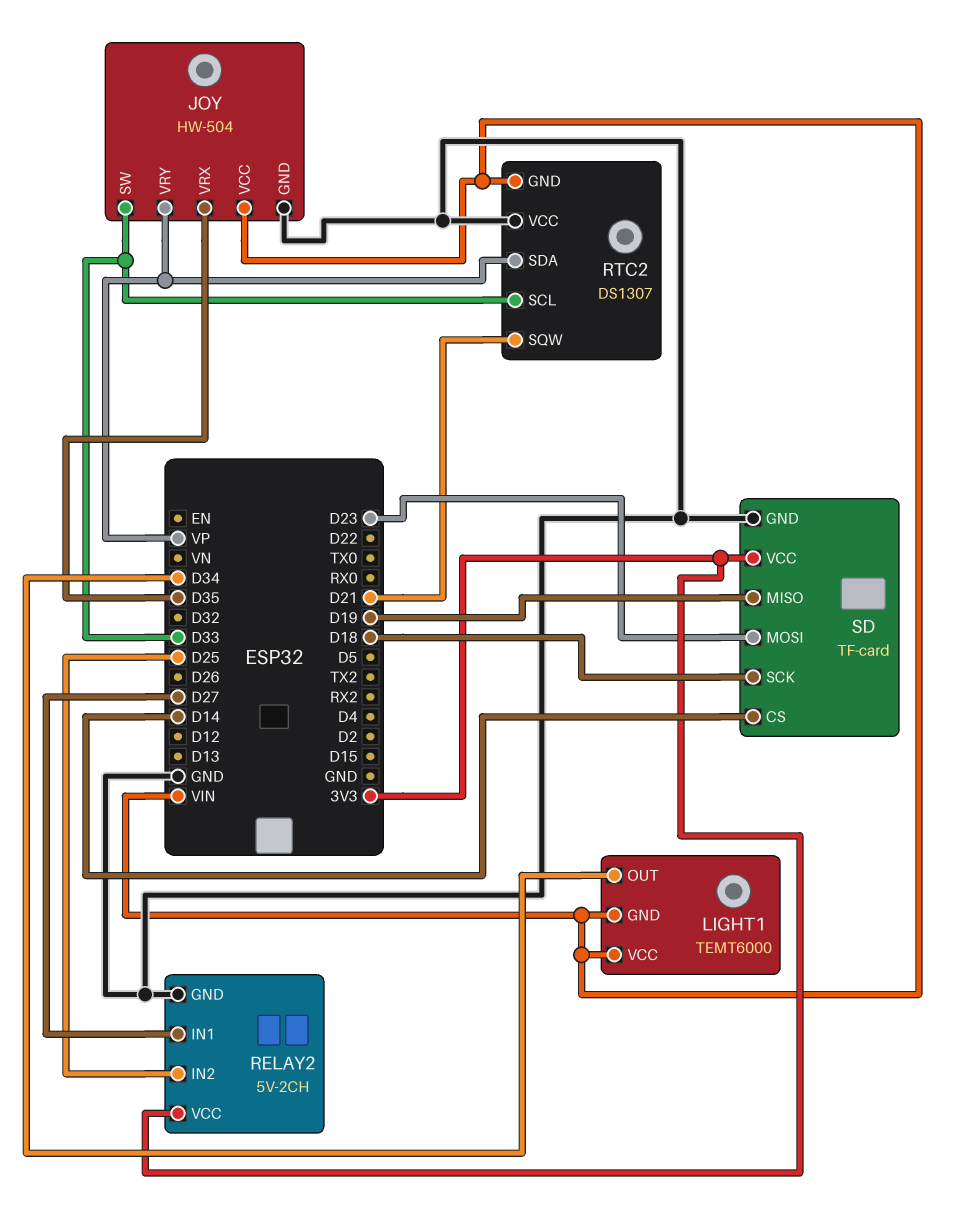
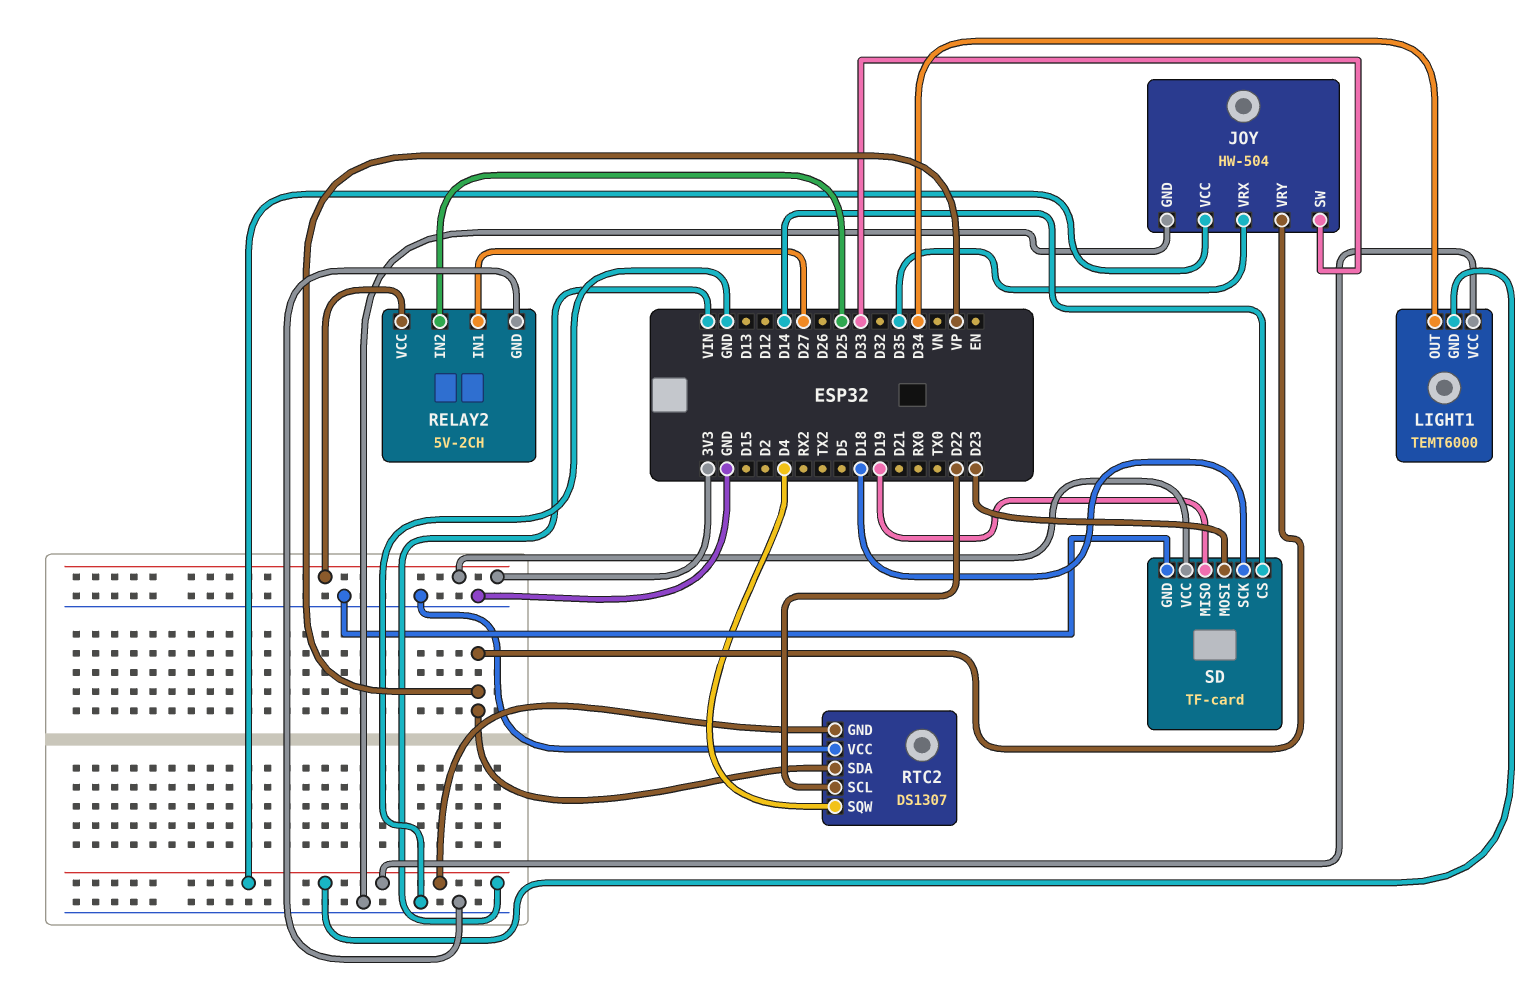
RTC2 pin SCL: D33 -> D22
RTC2 pin SQW: D21 -> D4

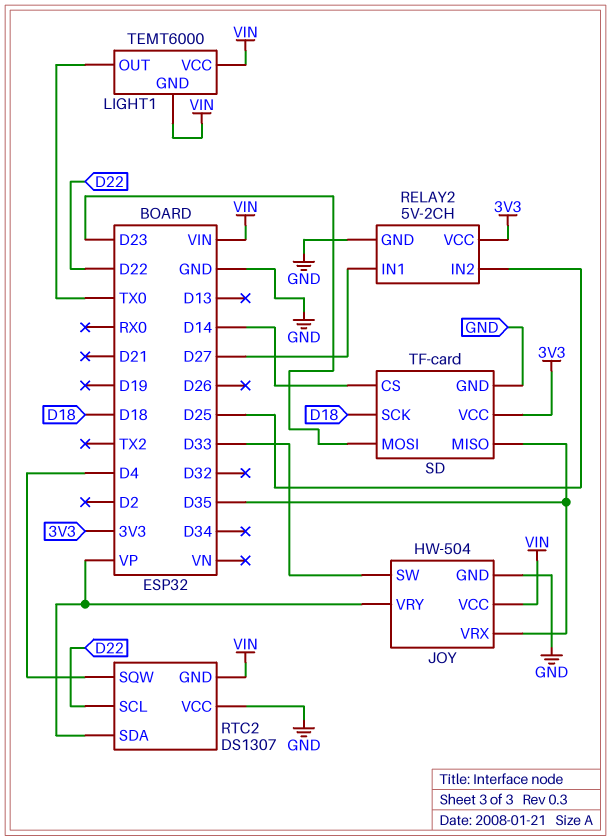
LIGHT1 pin OUT: D34 -> TX0
SD pin MISO: D19 -> D35

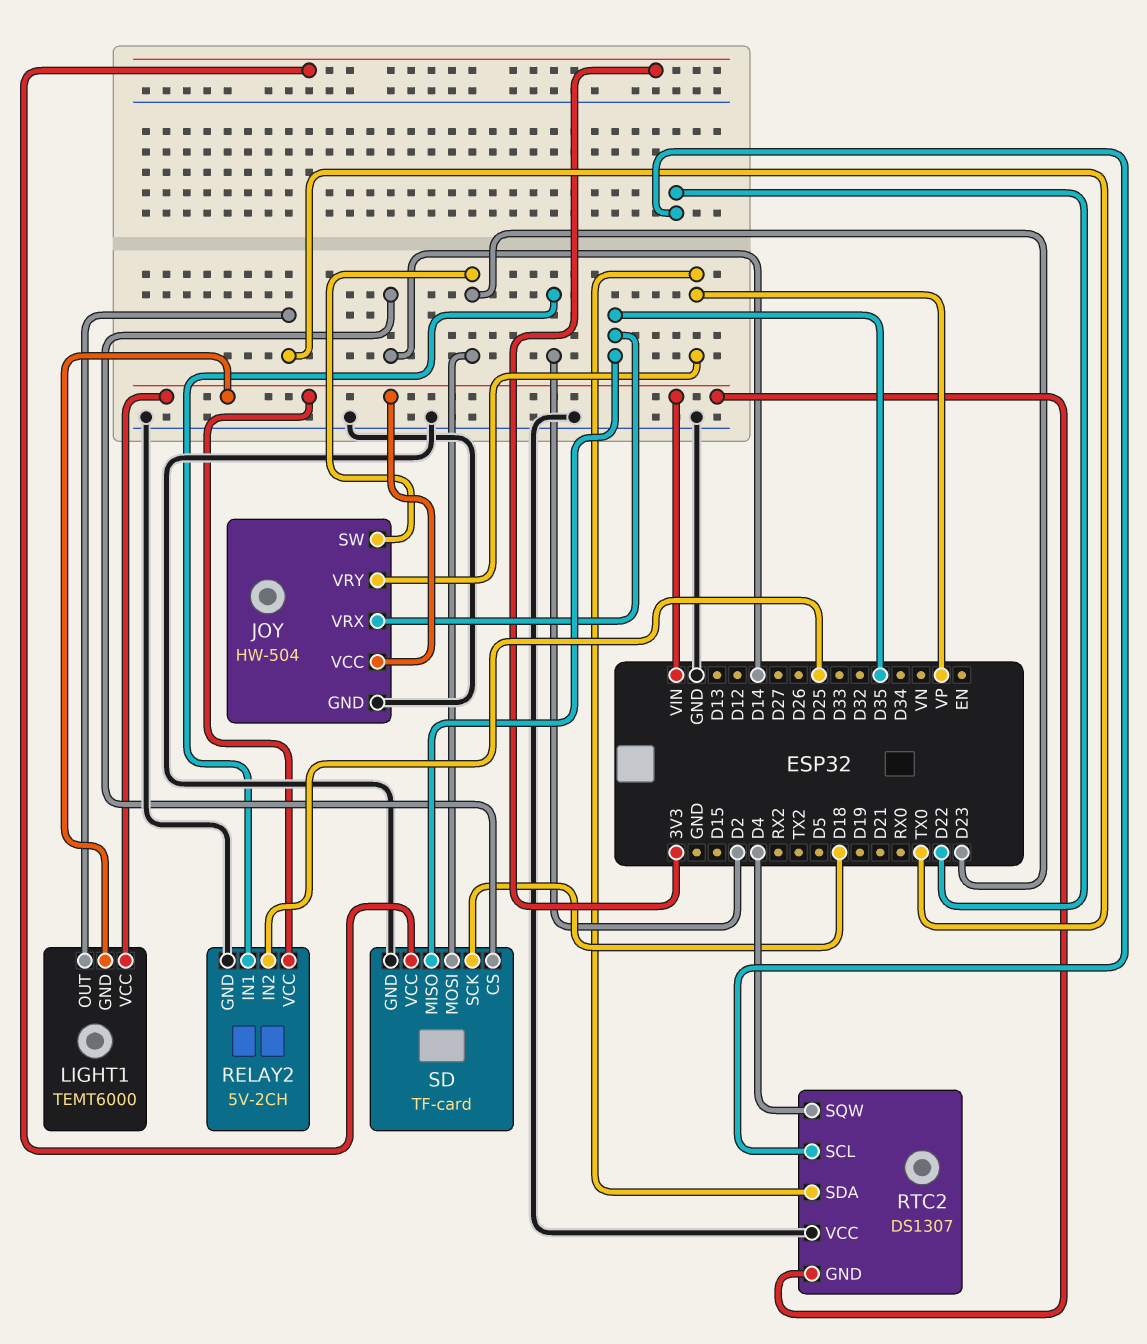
JOY pin SW: D33 -> D23
RELAY2 pin IN1: D27 -> D2
RELAY2 pin VCC: 3V3 -> VIN

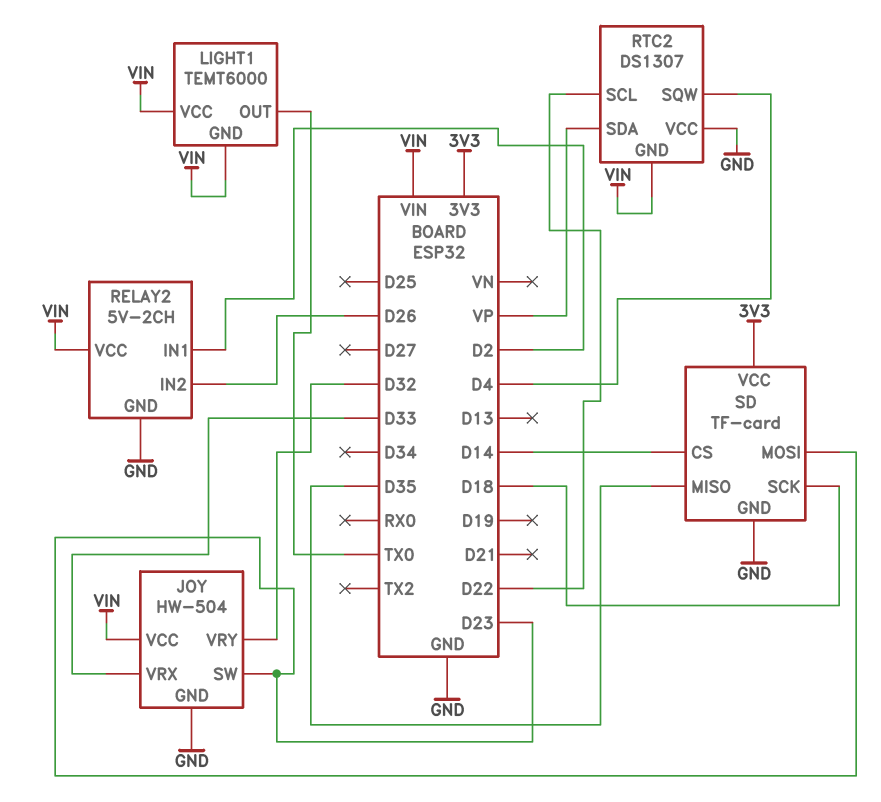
JOY pin VRX: D35 -> D33
JOY pin VRY: VP -> D32
RELAY2 pin IN2: D25 -> D26

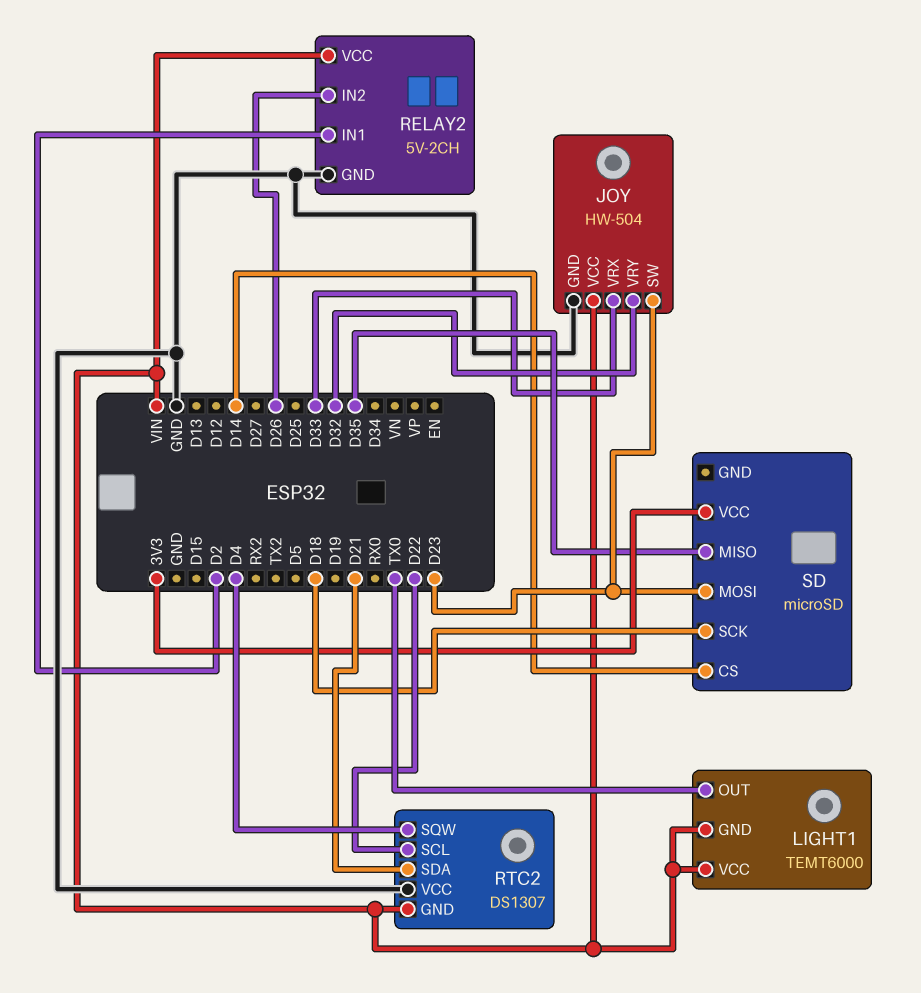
RTC2 pin SDA: VP -> D21
SD: TF-card -> microSD
SD pin GND: GND -> none

